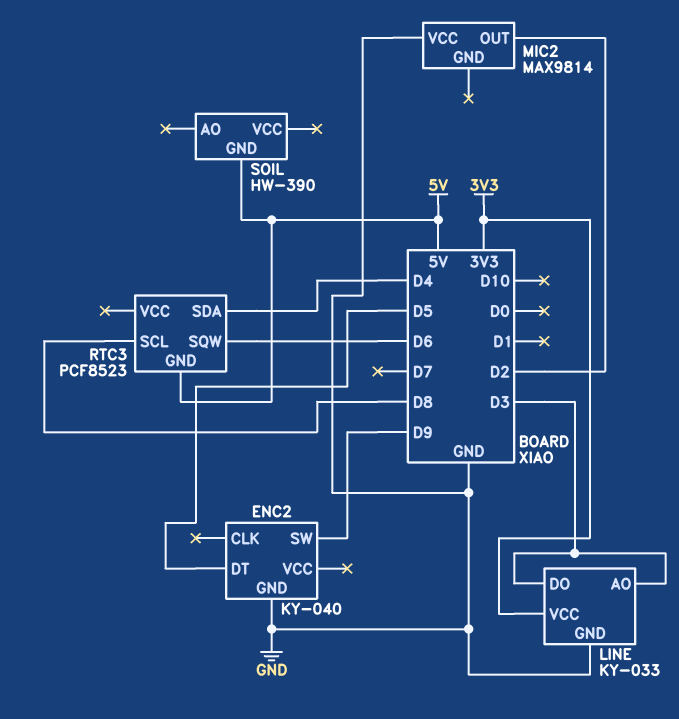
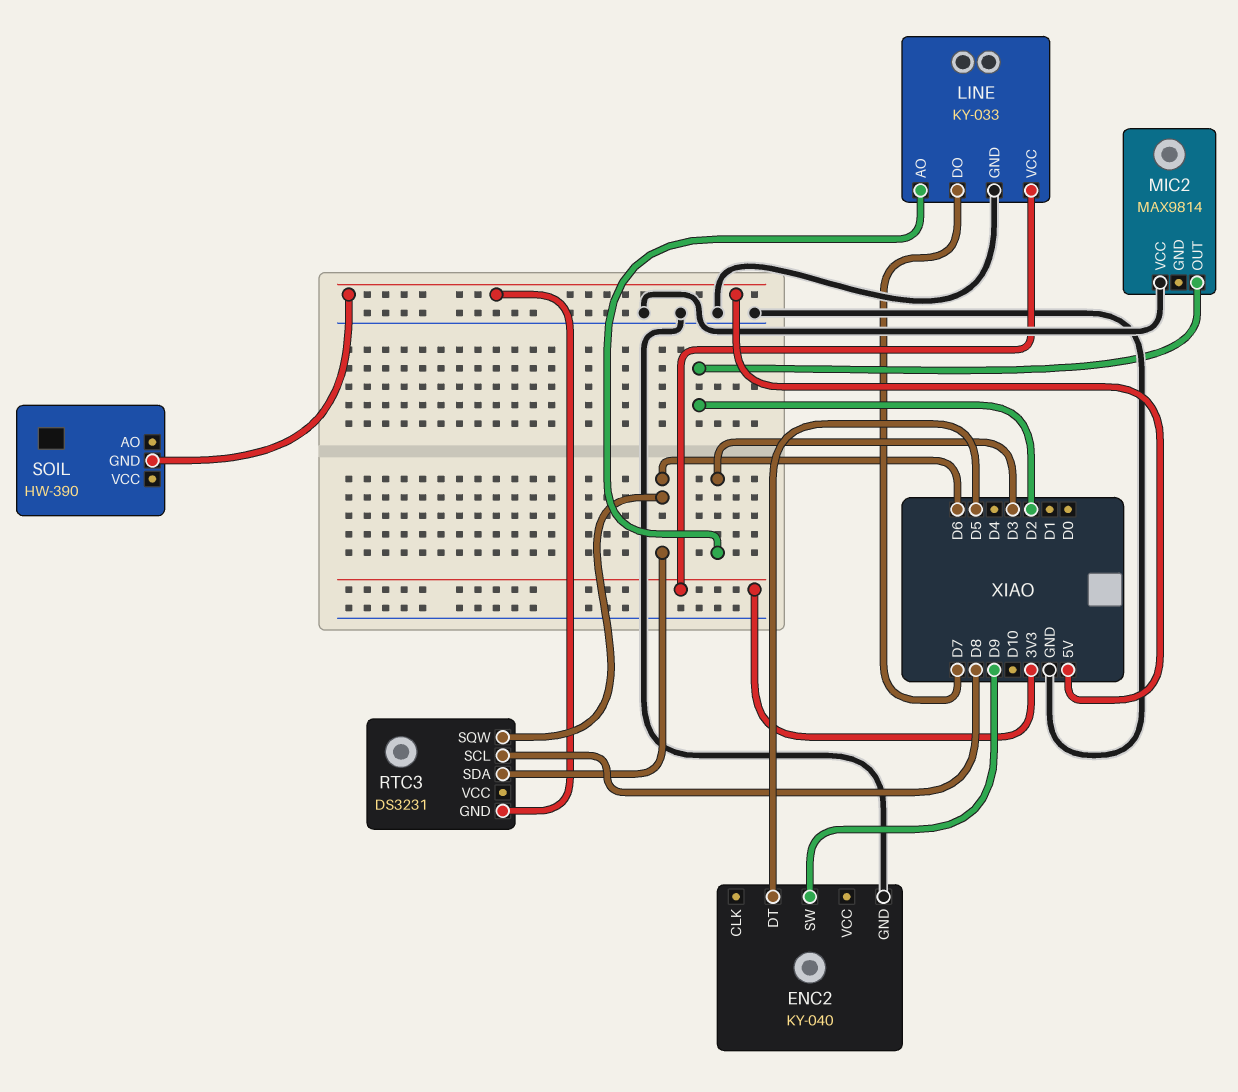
LINE pin DO: D3 -> D7
RTC3: PCF8523 -> DS3231
RTC3 pin SDA: D4 -> D6

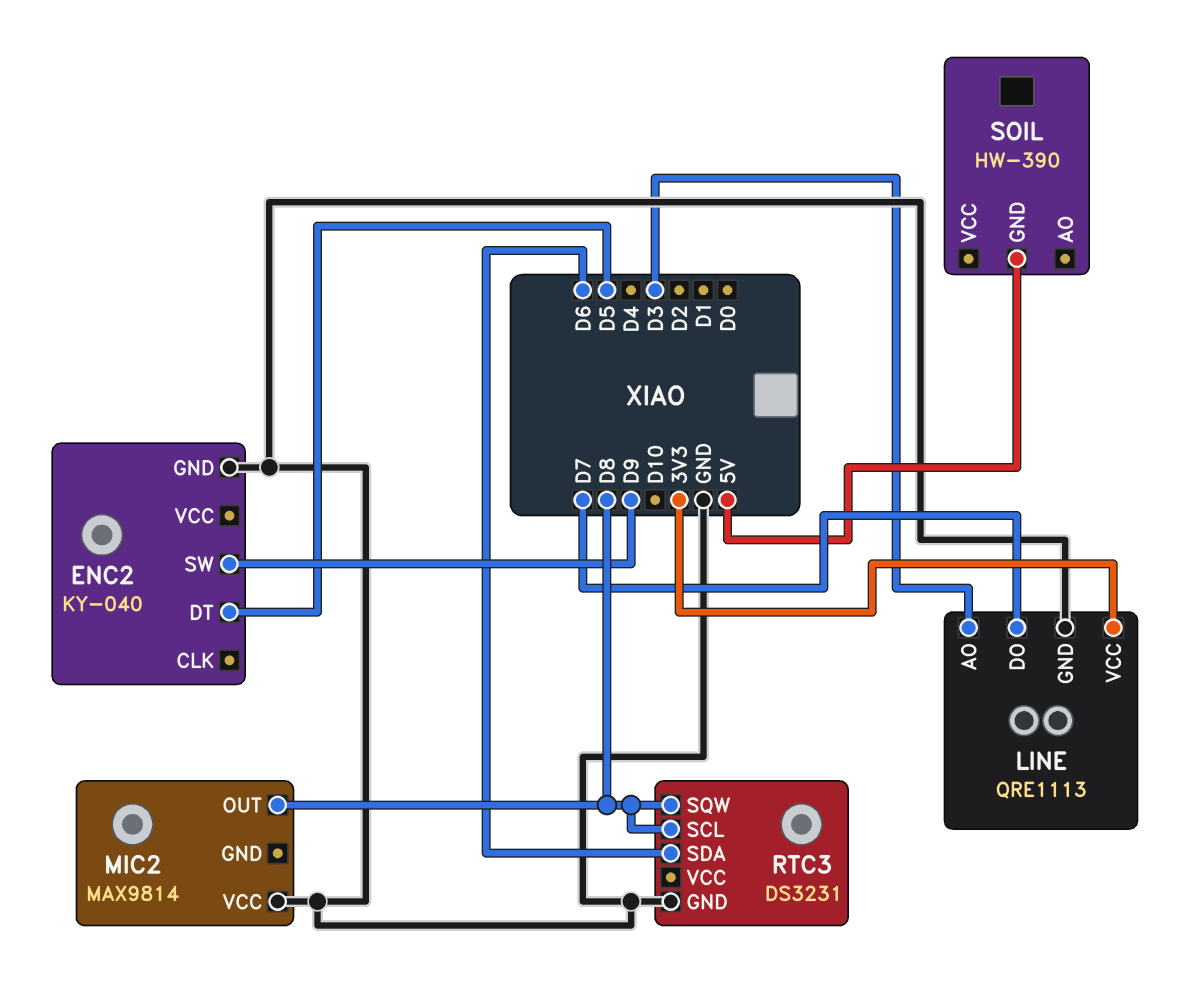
LINE: KY-033 -> QRE1113
MIC2 pin OUT: D2 -> D8
RTC3 pin GND: 5V -> GND
RTC3 pin SQW: D6 -> D8

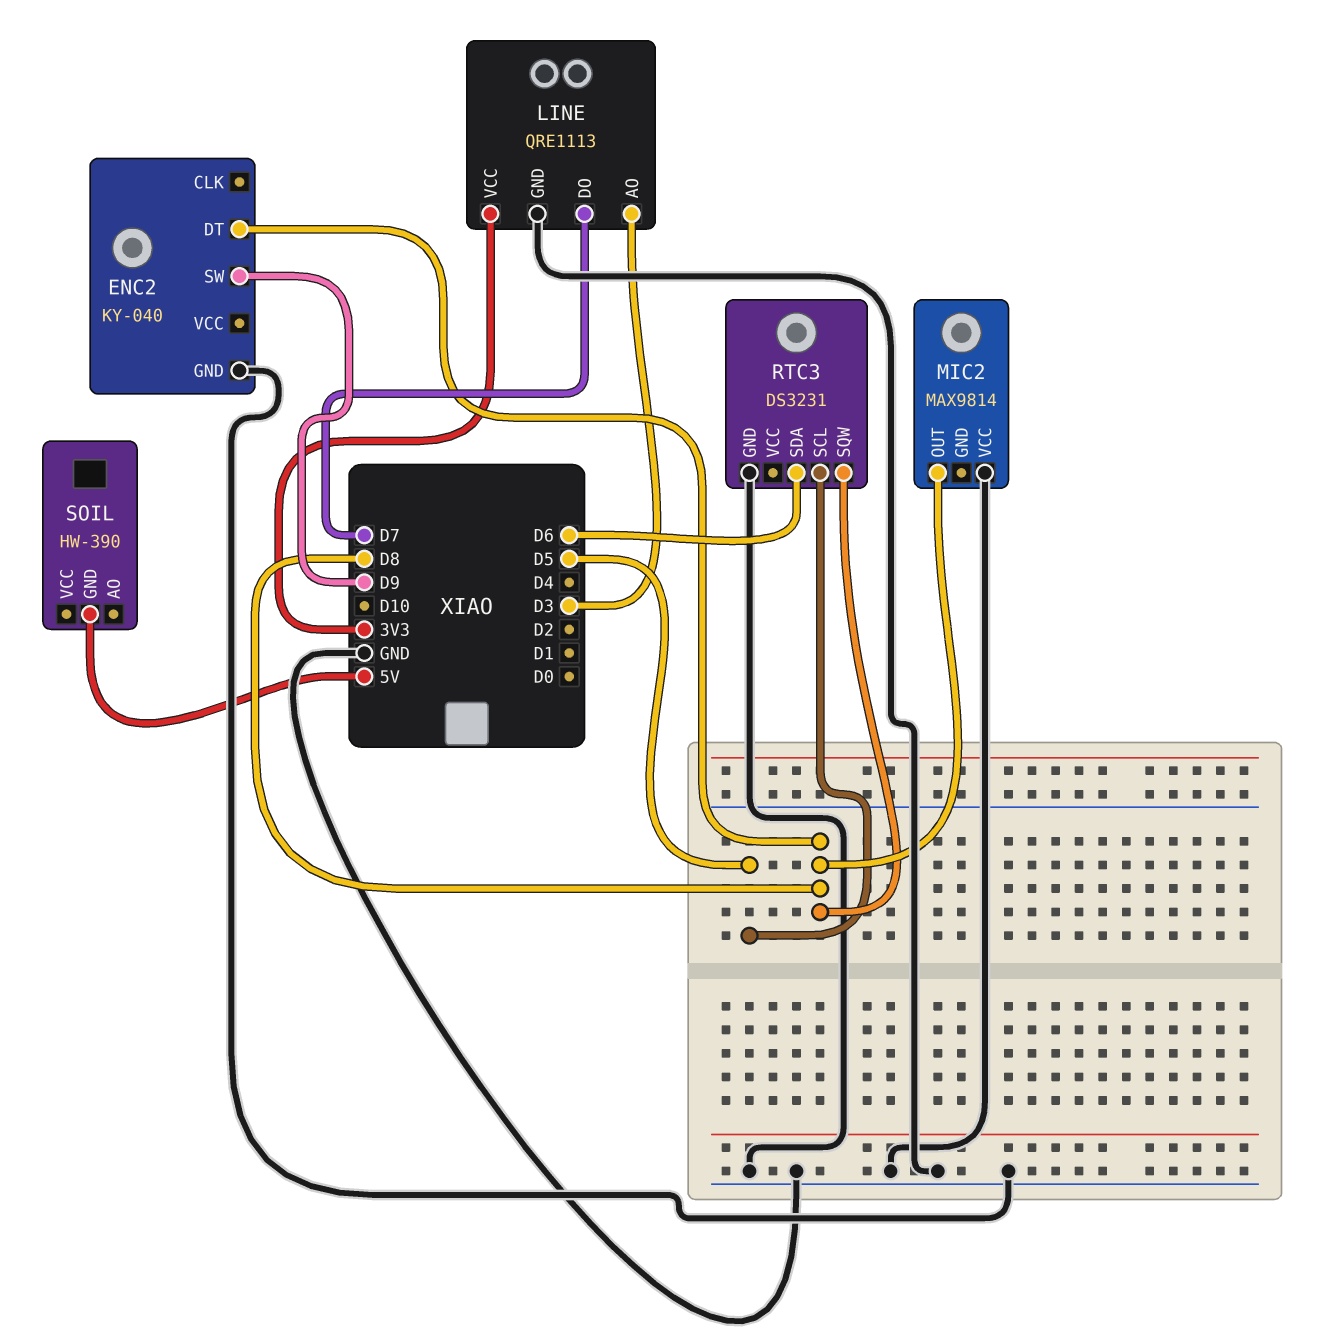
ENC2 pin DT: D5 -> D8
RTC3 pin SCL: D8 -> D5

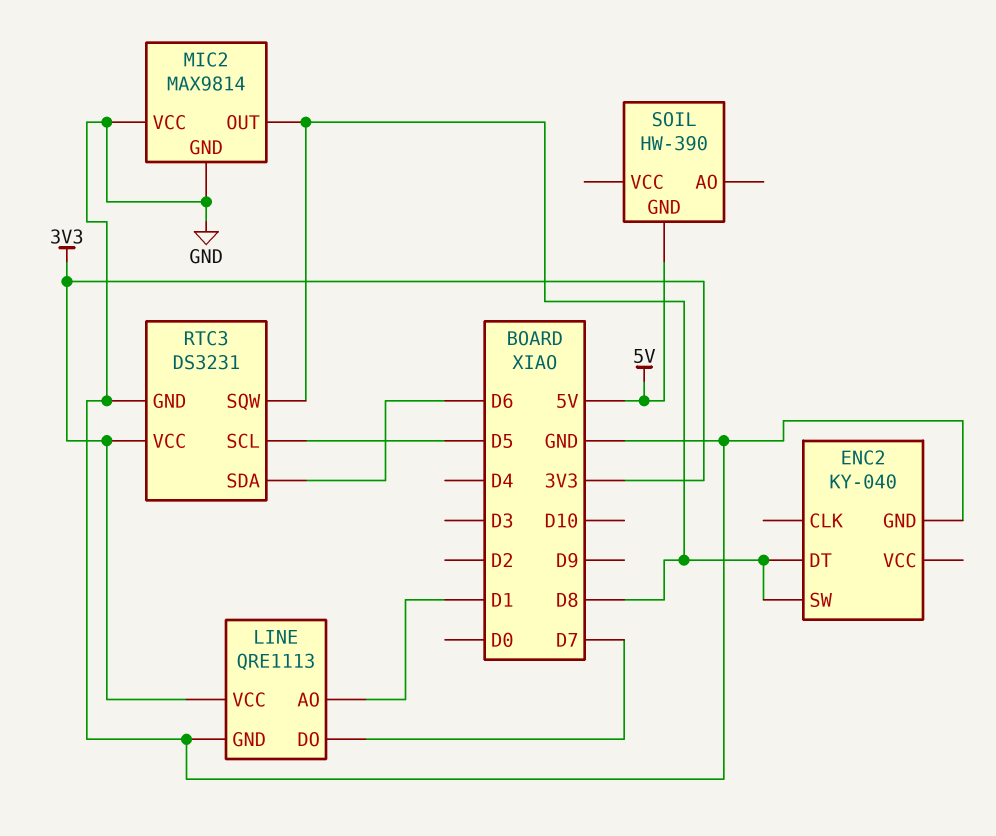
ENC2 pin SW: D9 -> D8
LINE pin AO: D3 -> D1
MIC2 pin GND: none -> GND
RTC3 pin VCC: none -> 3V3

